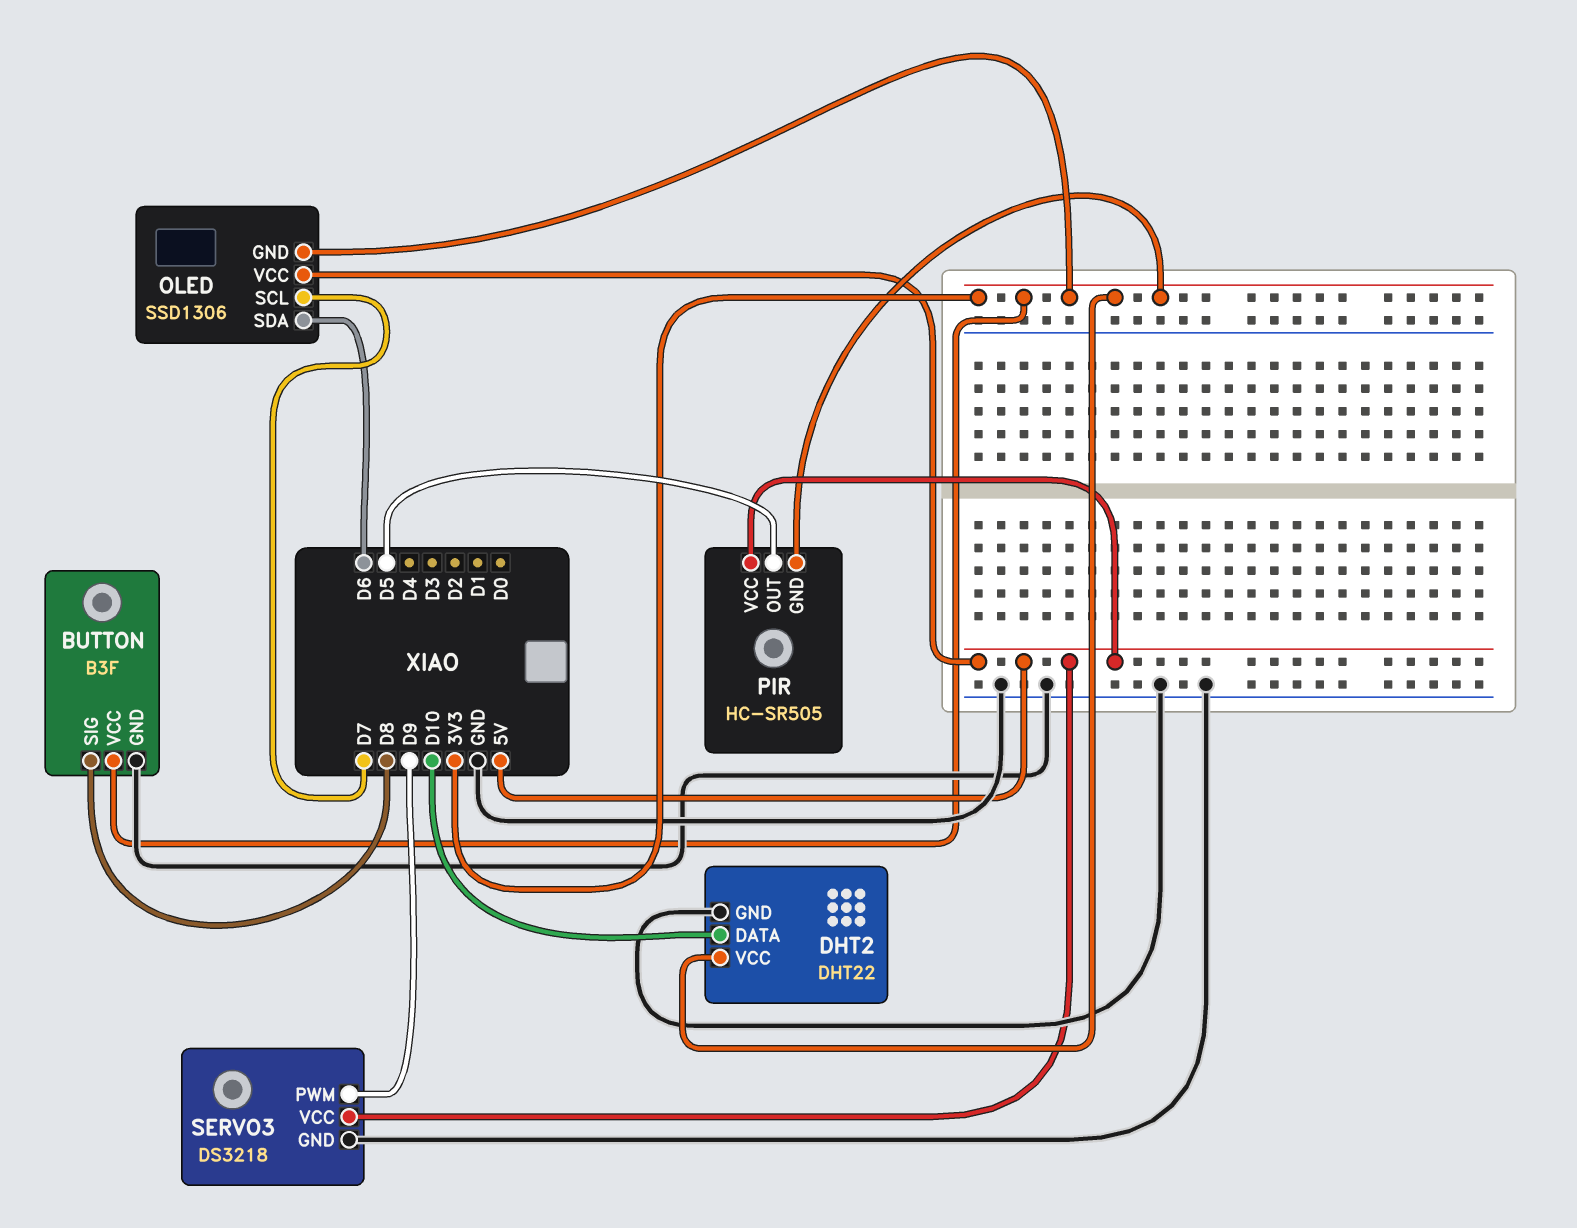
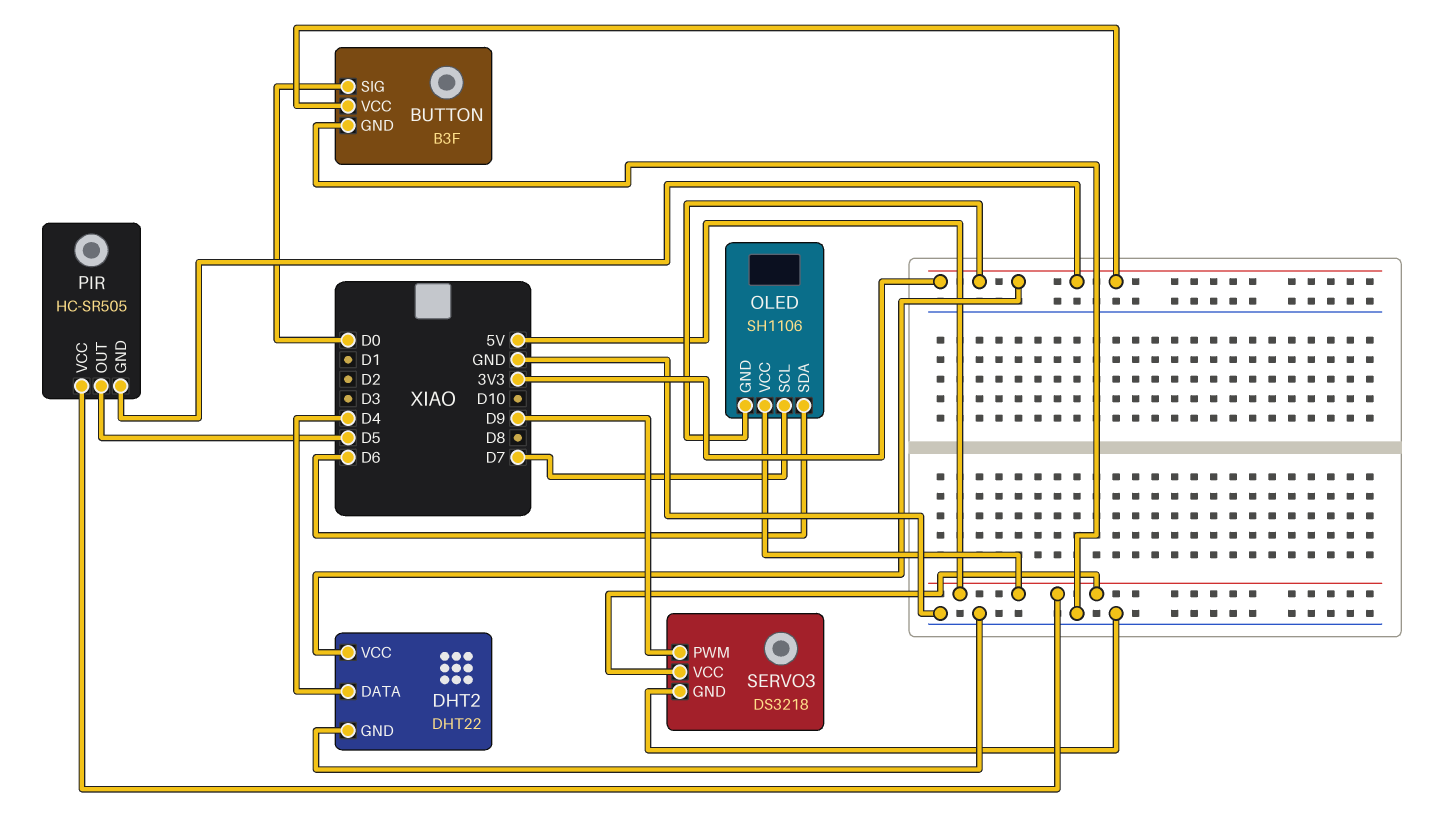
BUTTON pin SIG: D8 -> D0
DHT2 pin DATA: D10 -> D4
OLED: SSD1306 -> SH1106

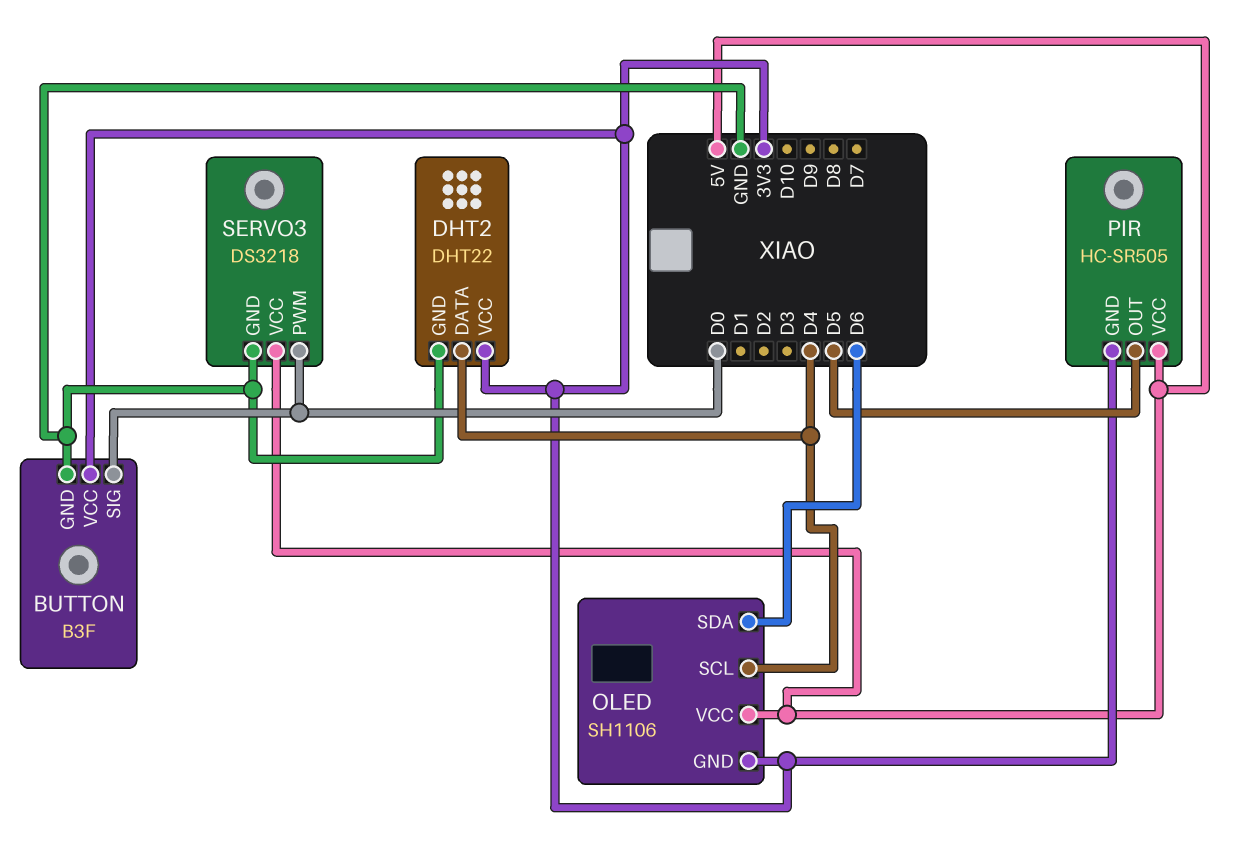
OLED pin SCL: D7 -> D4
SERVO3 pin PWM: D9 -> D0

